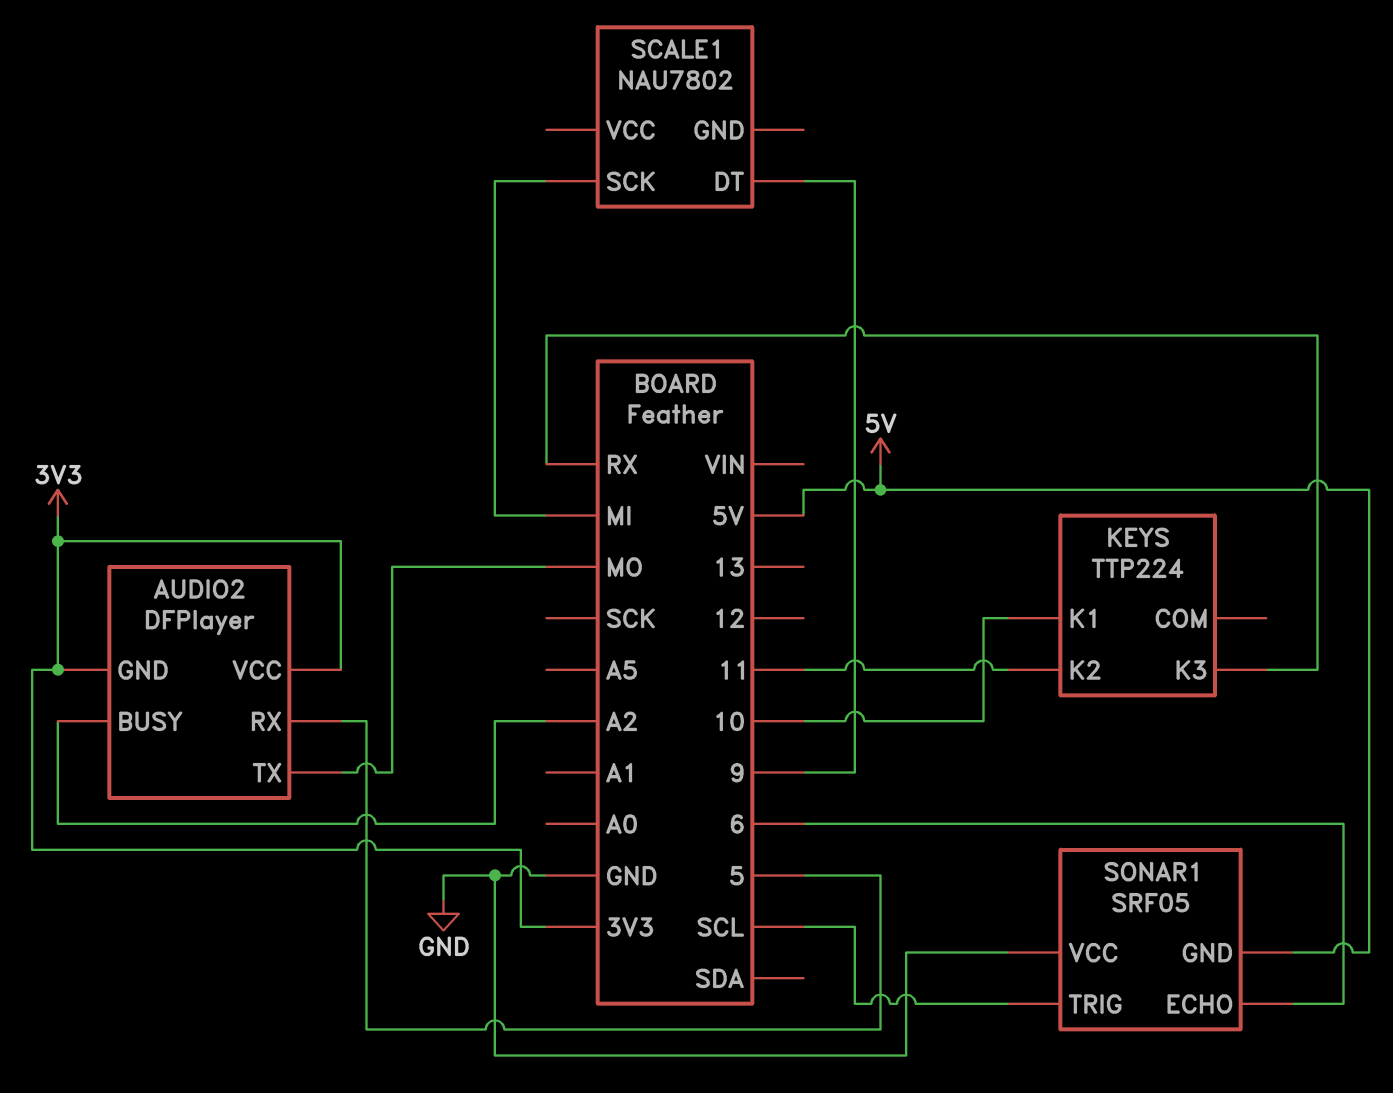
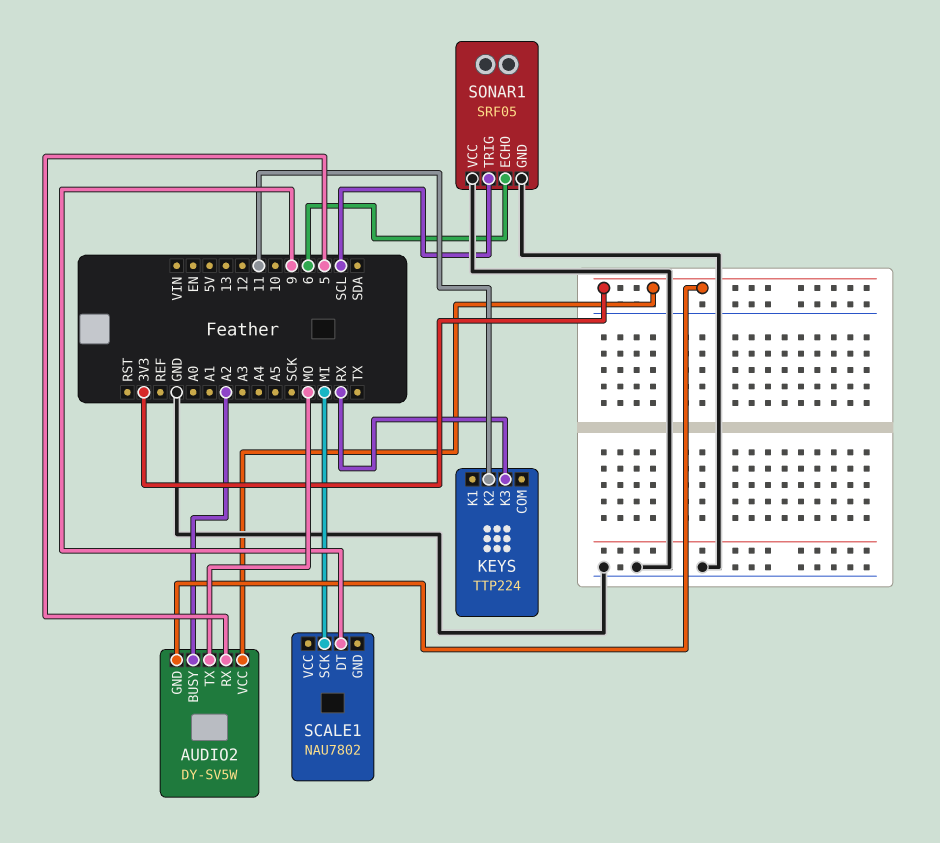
AUDIO2: DFPlayer -> DY-SV5W
KEYS pin K1: 10 -> none
SONAR1 pin GND: 5V -> GND

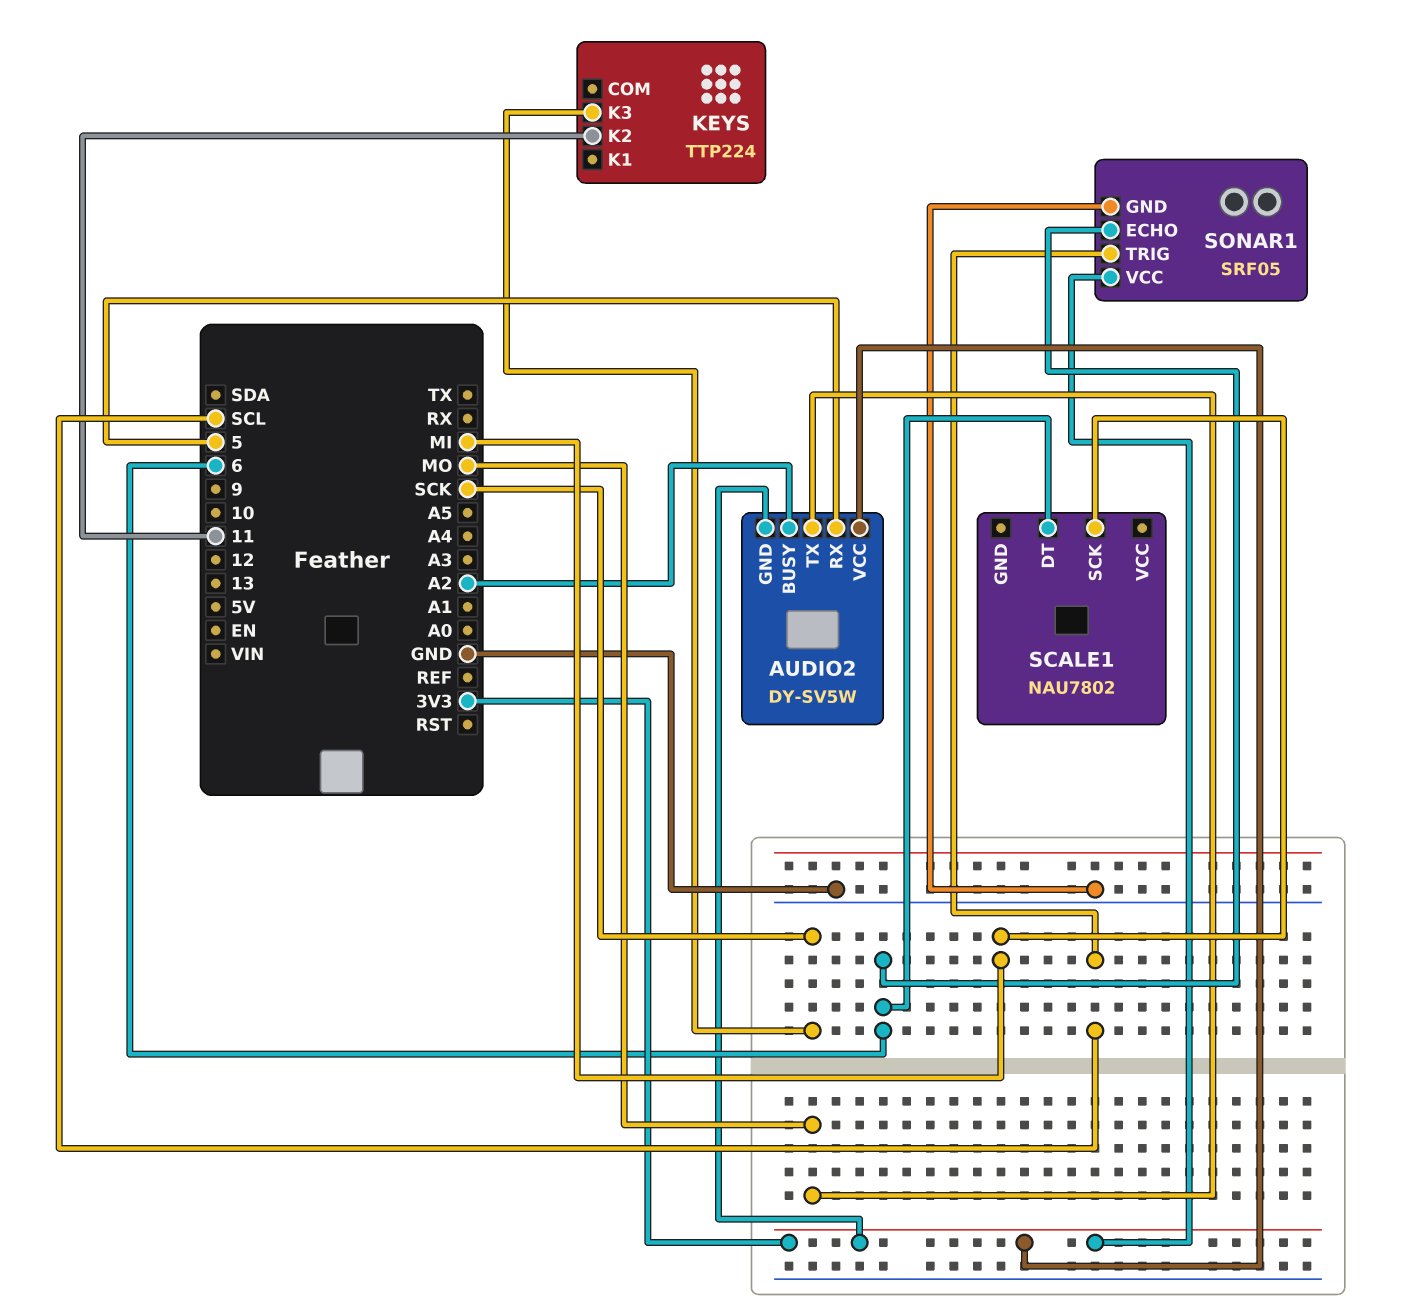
KEYS pin K3: RX -> SCK
SCALE1 pin DT: 9 -> 6
SONAR1 pin VCC: GND -> 3V3

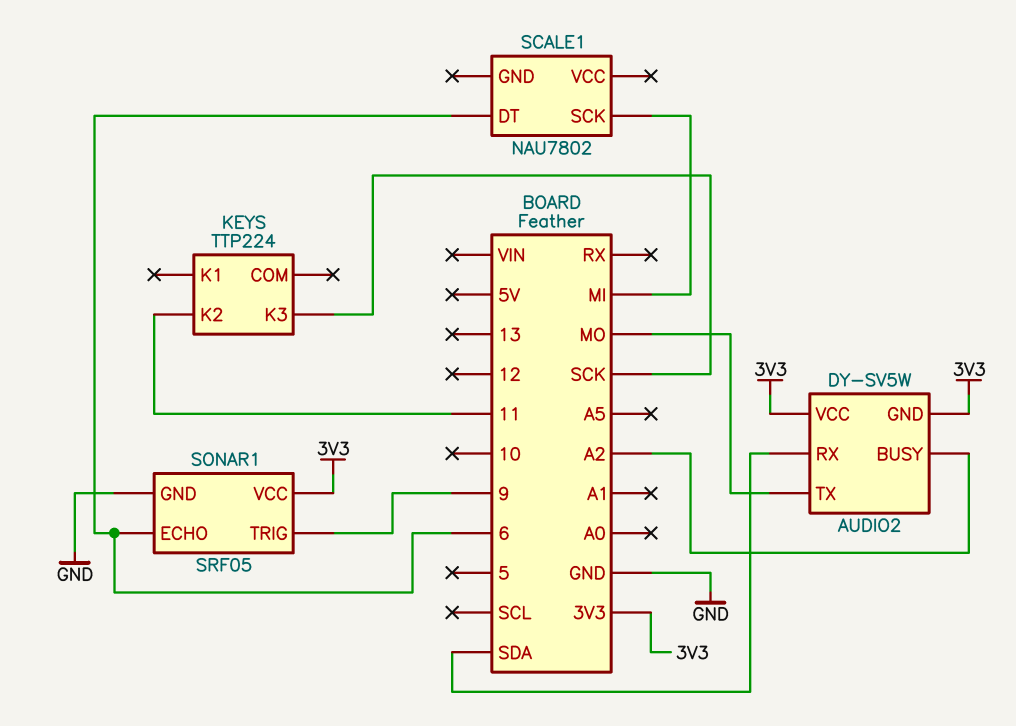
AUDIO2 pin RX: 5 -> SDA
SONAR1 pin TRIG: SCL -> 9

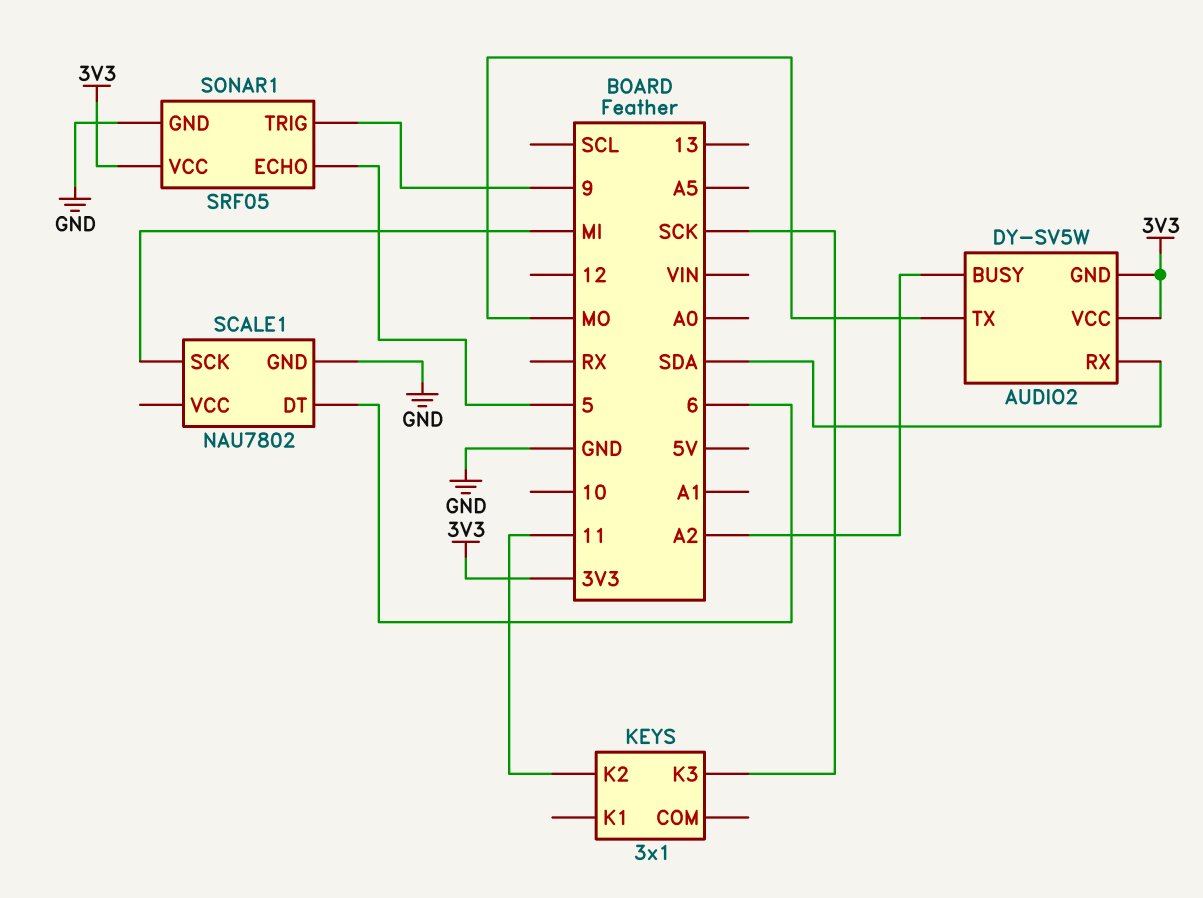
KEYS: TTP224 -> 3x1
SCALE1 pin GND: none -> GND
SONAR1 pin ECHO: 6 -> 5

